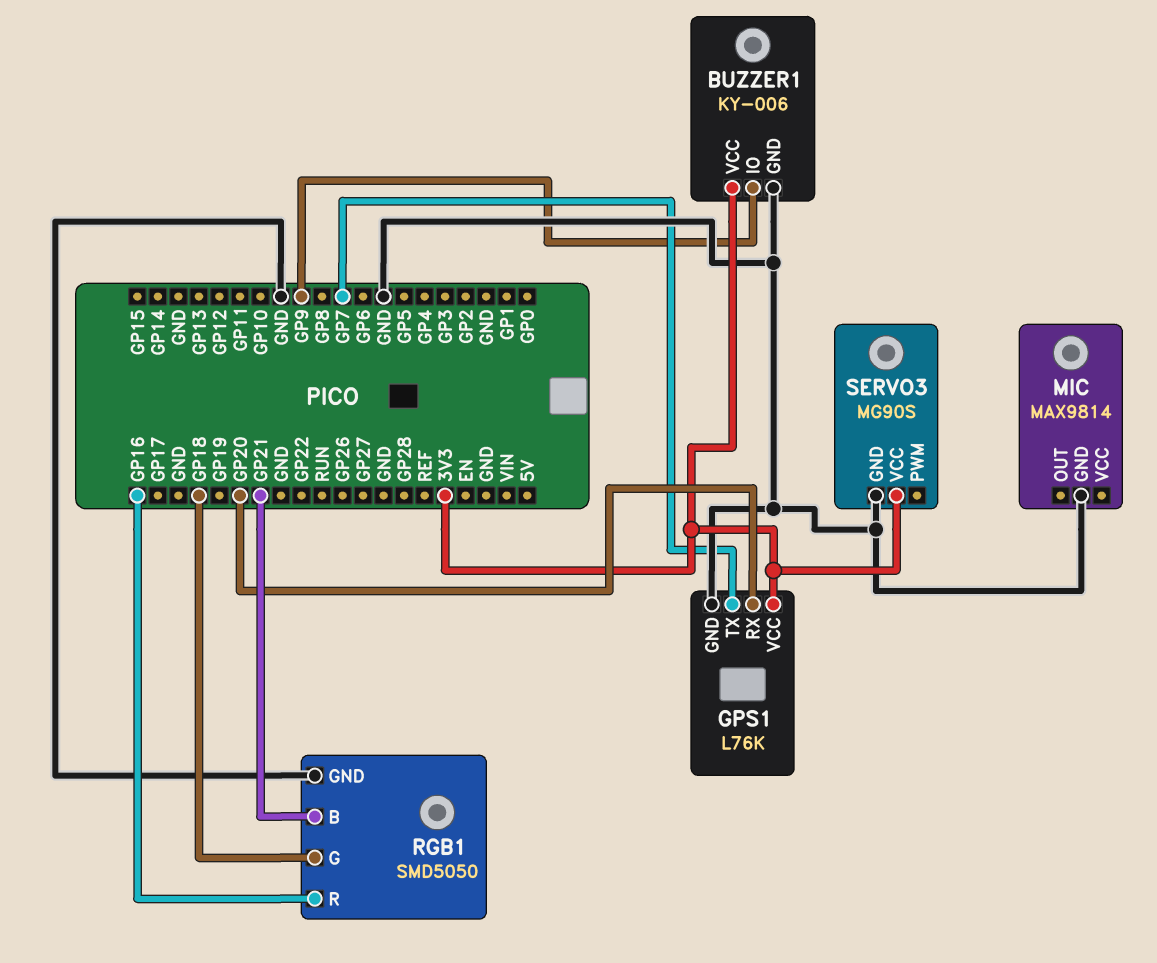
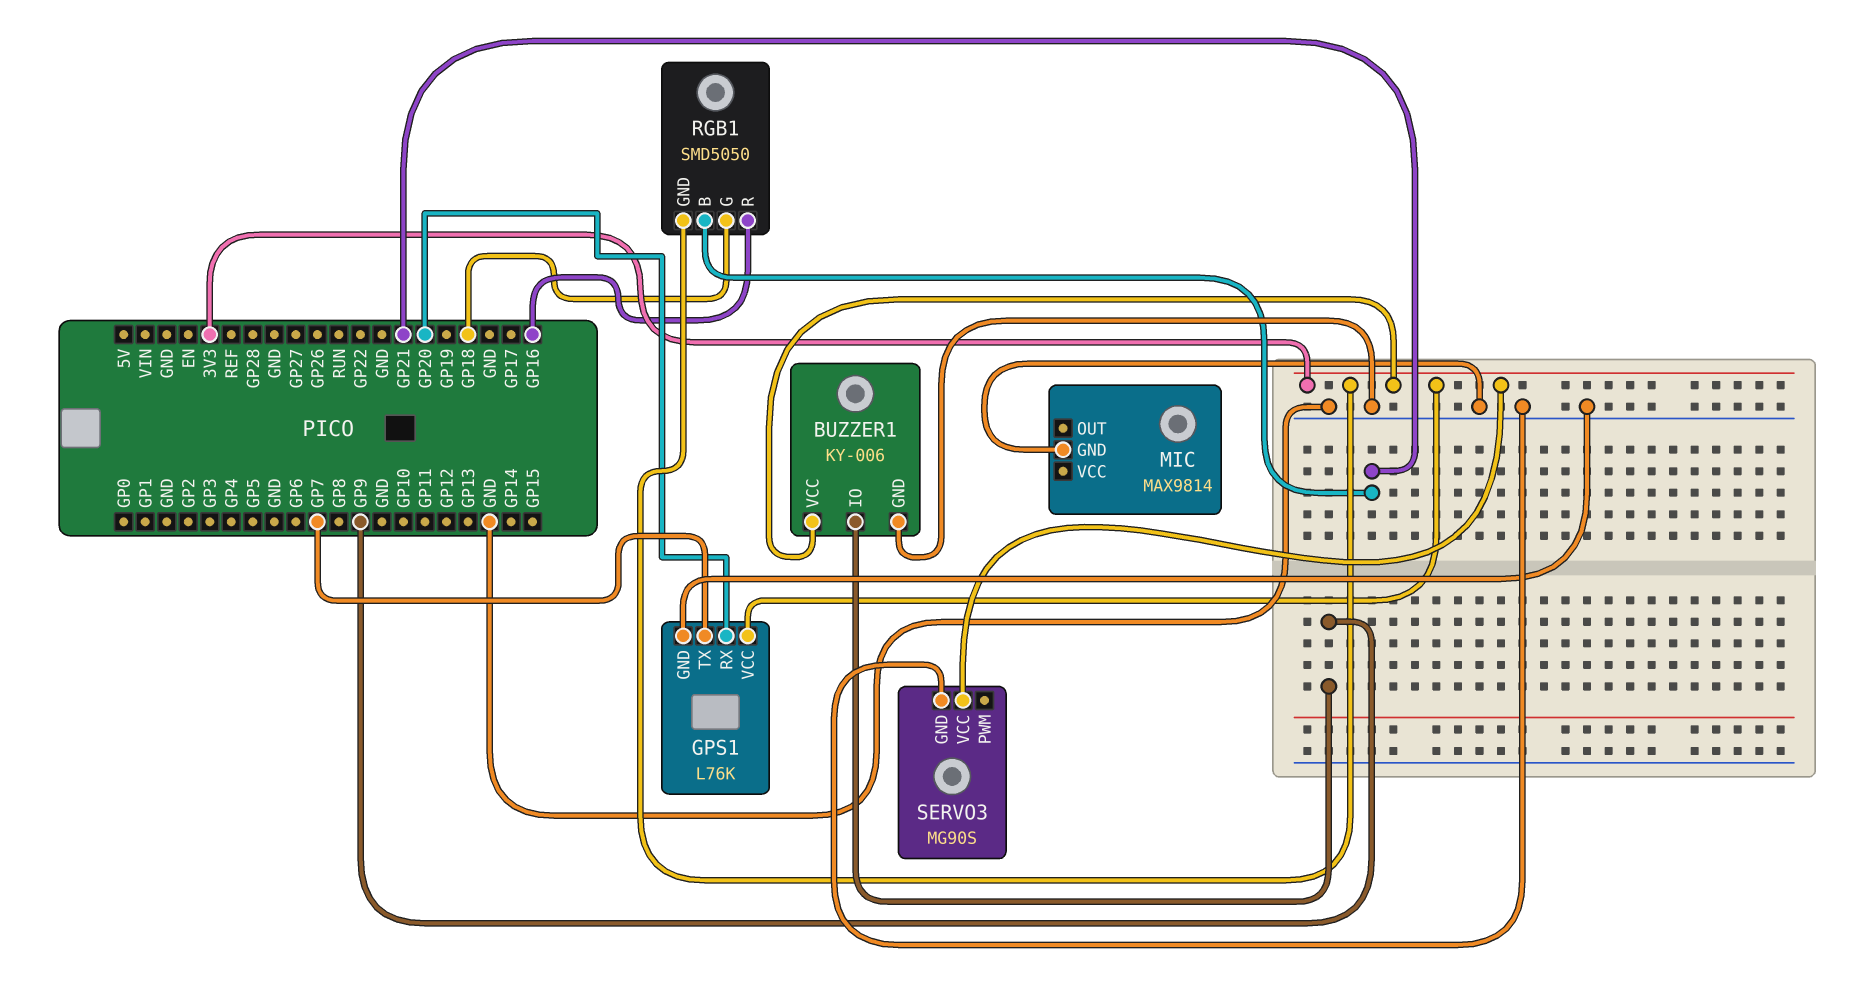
RGB1 pin GND: GND -> 3V3

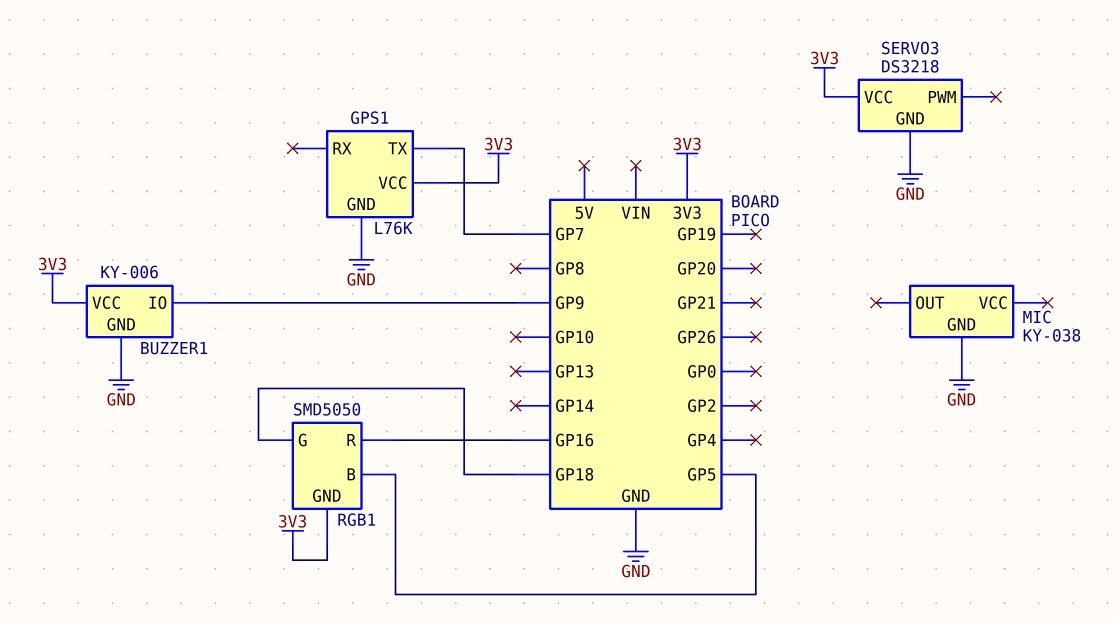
GPS1 pin RX: GP20 -> none
MIC: MAX9814 -> KY-038
RGB1 pin B: GP21 -> GP5
SERVO3: MG90S -> DS3218

